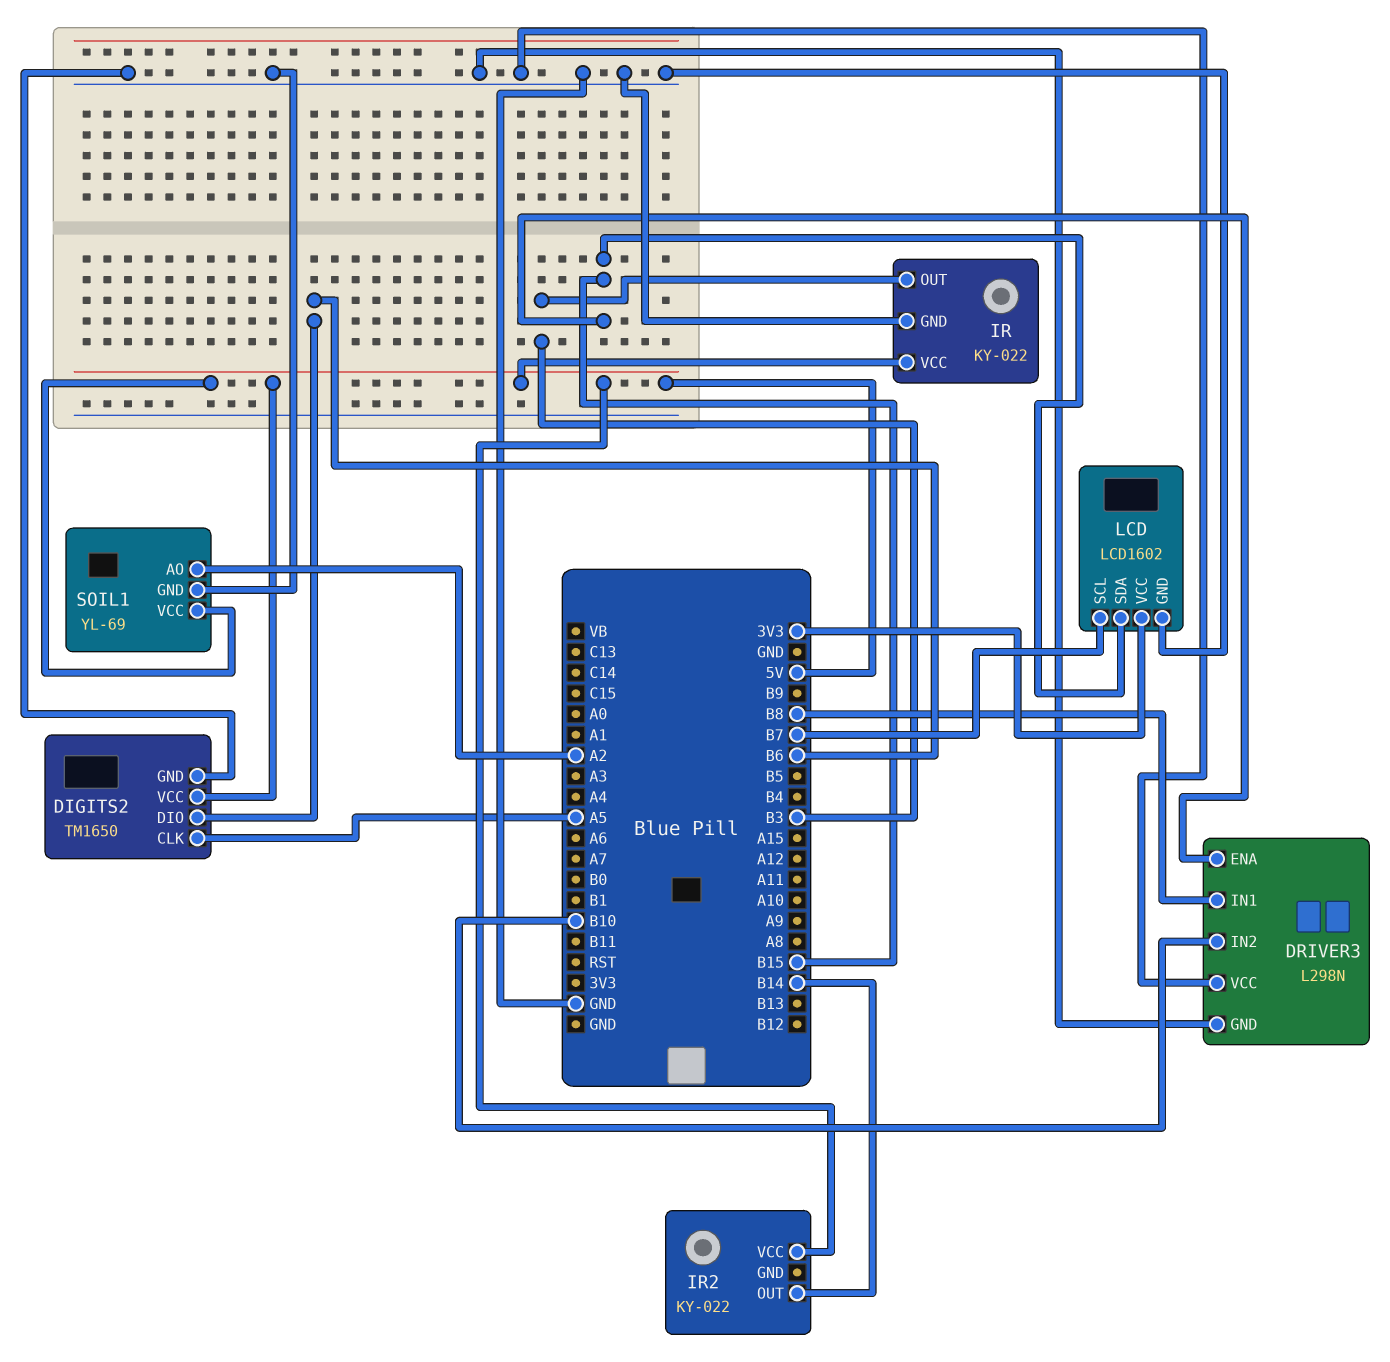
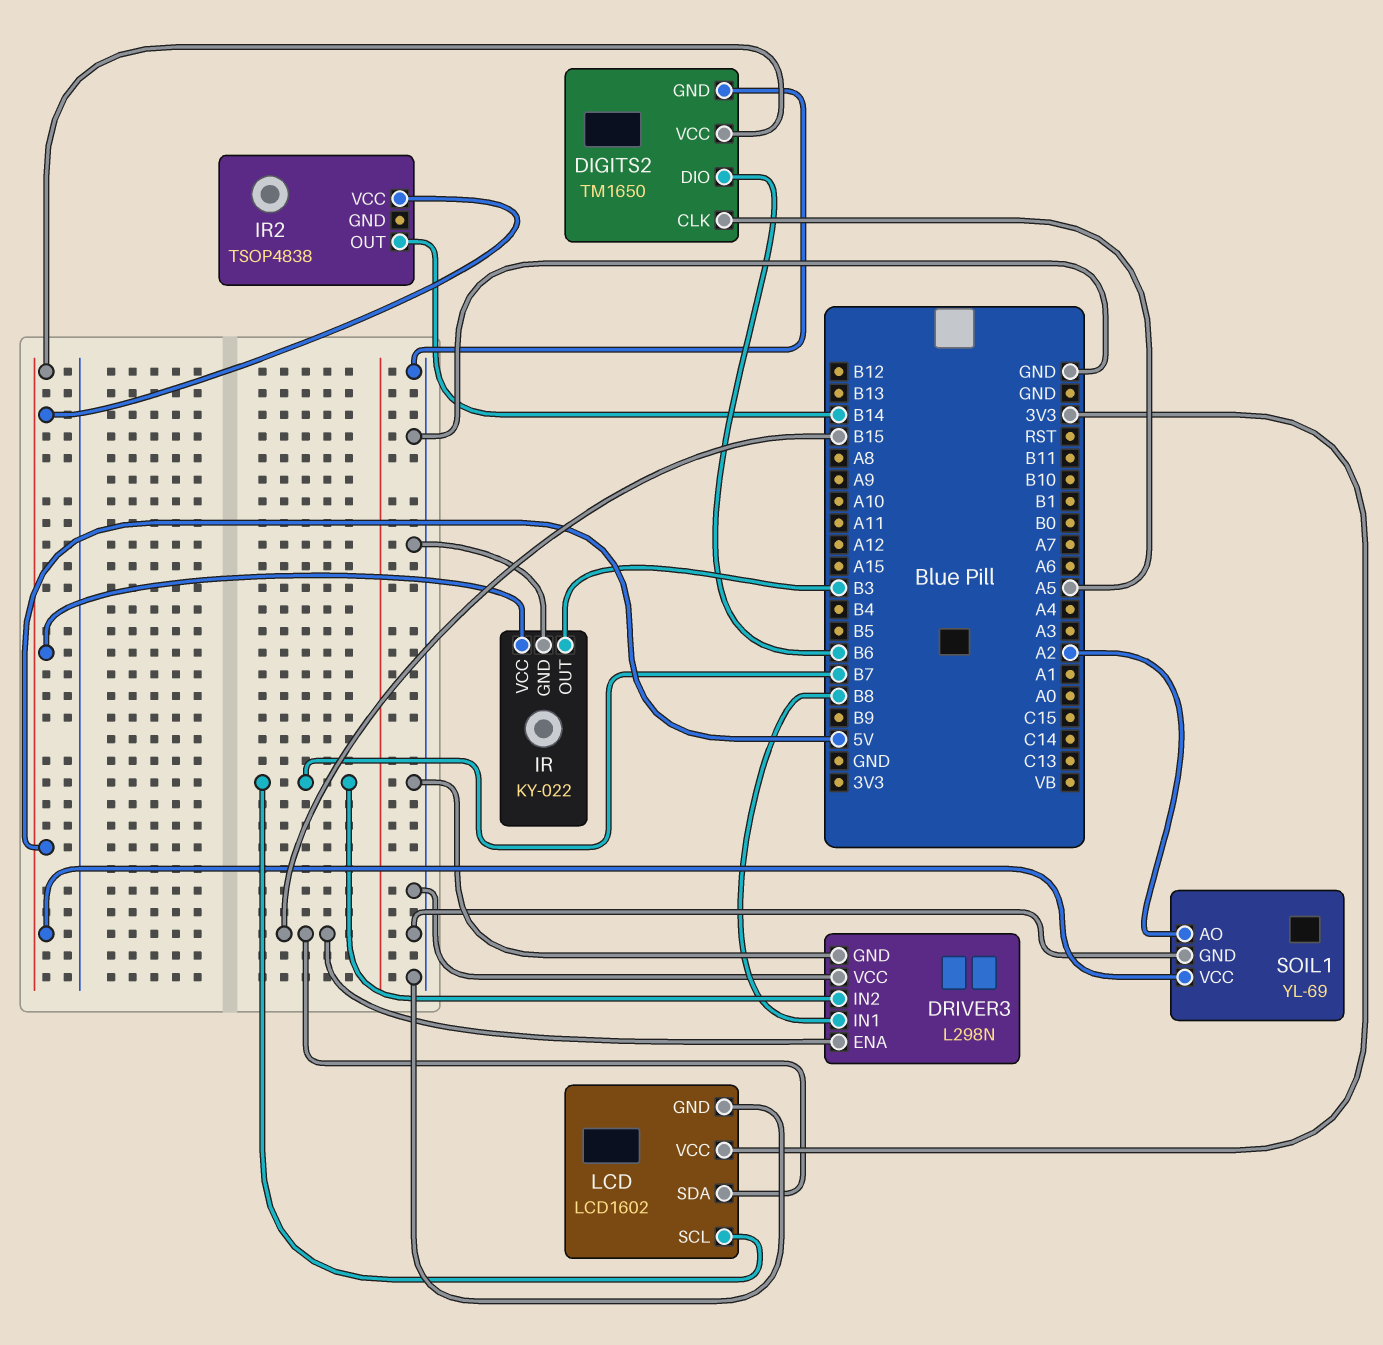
DRIVER3 pin IN2: B10 -> B7
IR2: KY-022 -> TSOP4838

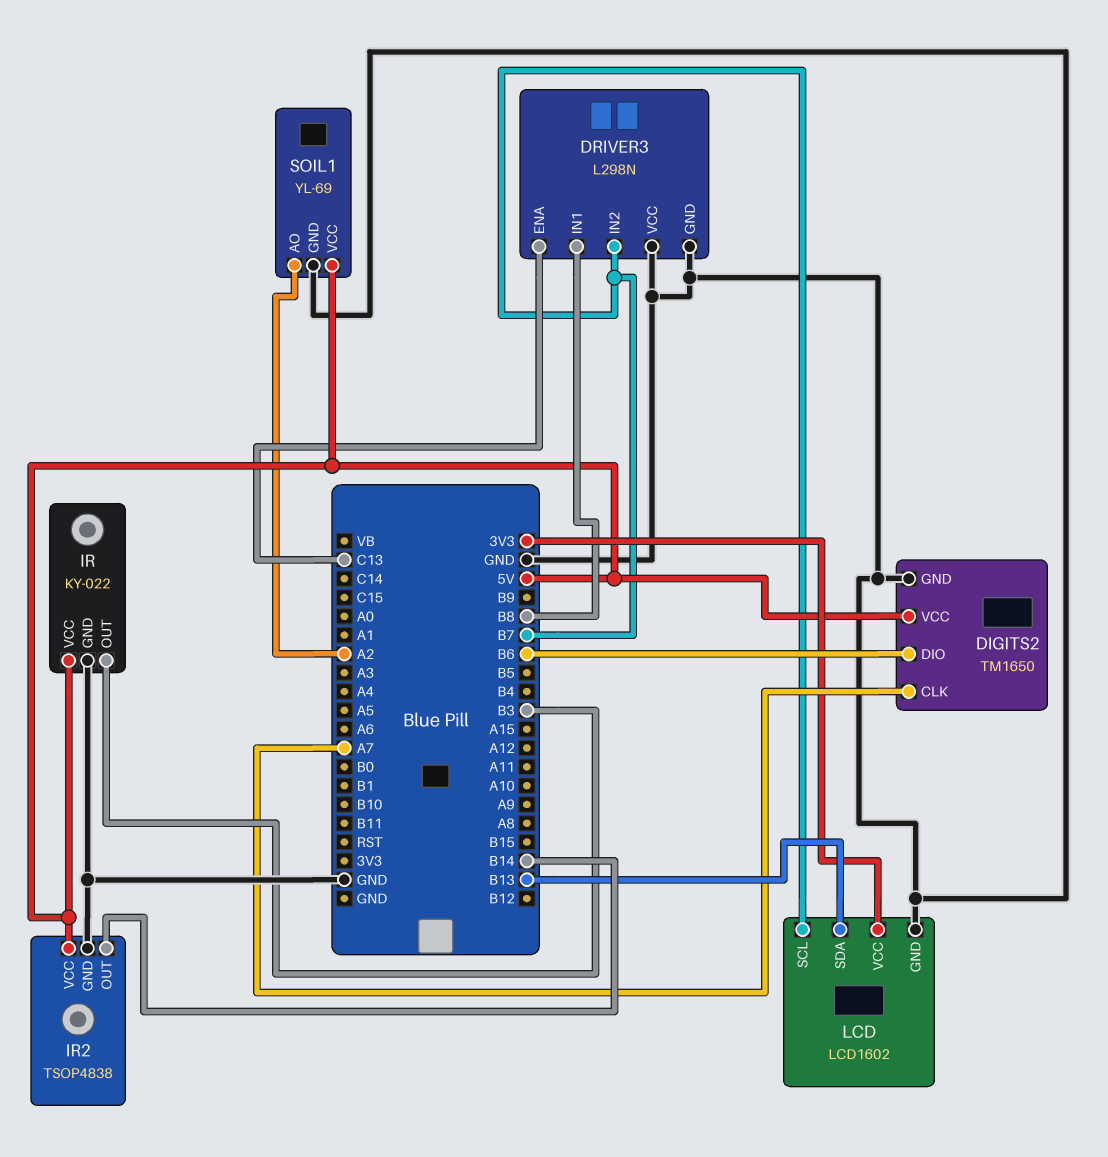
DIGITS2 pin CLK: A5 -> A7
DRIVER3 pin ENA: B15 -> C13
IR2 pin GND: none -> GND
LCD pin SDA: B15 -> B13

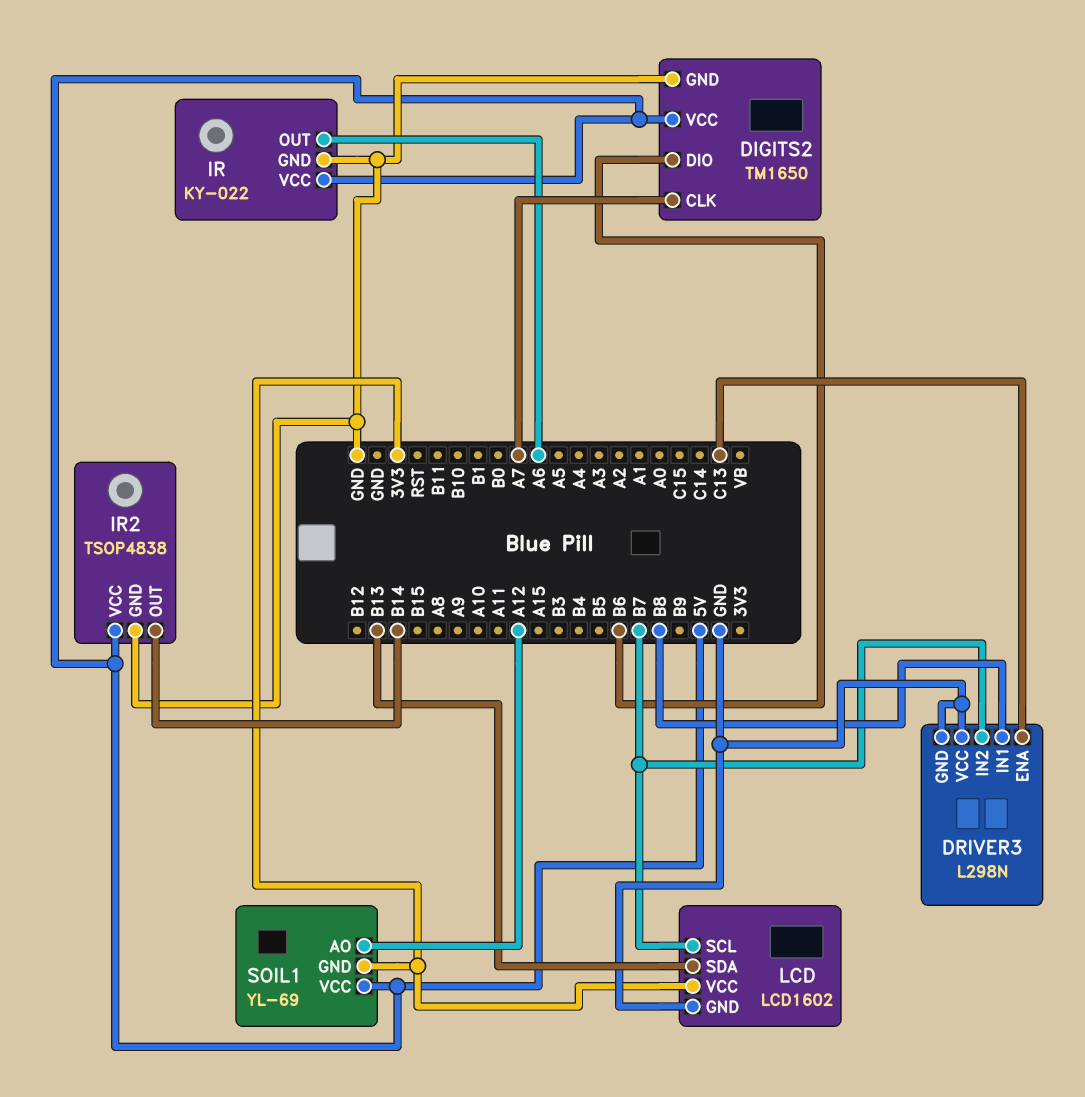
IR pin OUT: B3 -> A6
SOIL1 pin AO: A2 -> A12
SOIL1 pin GND: GND -> 3V3

